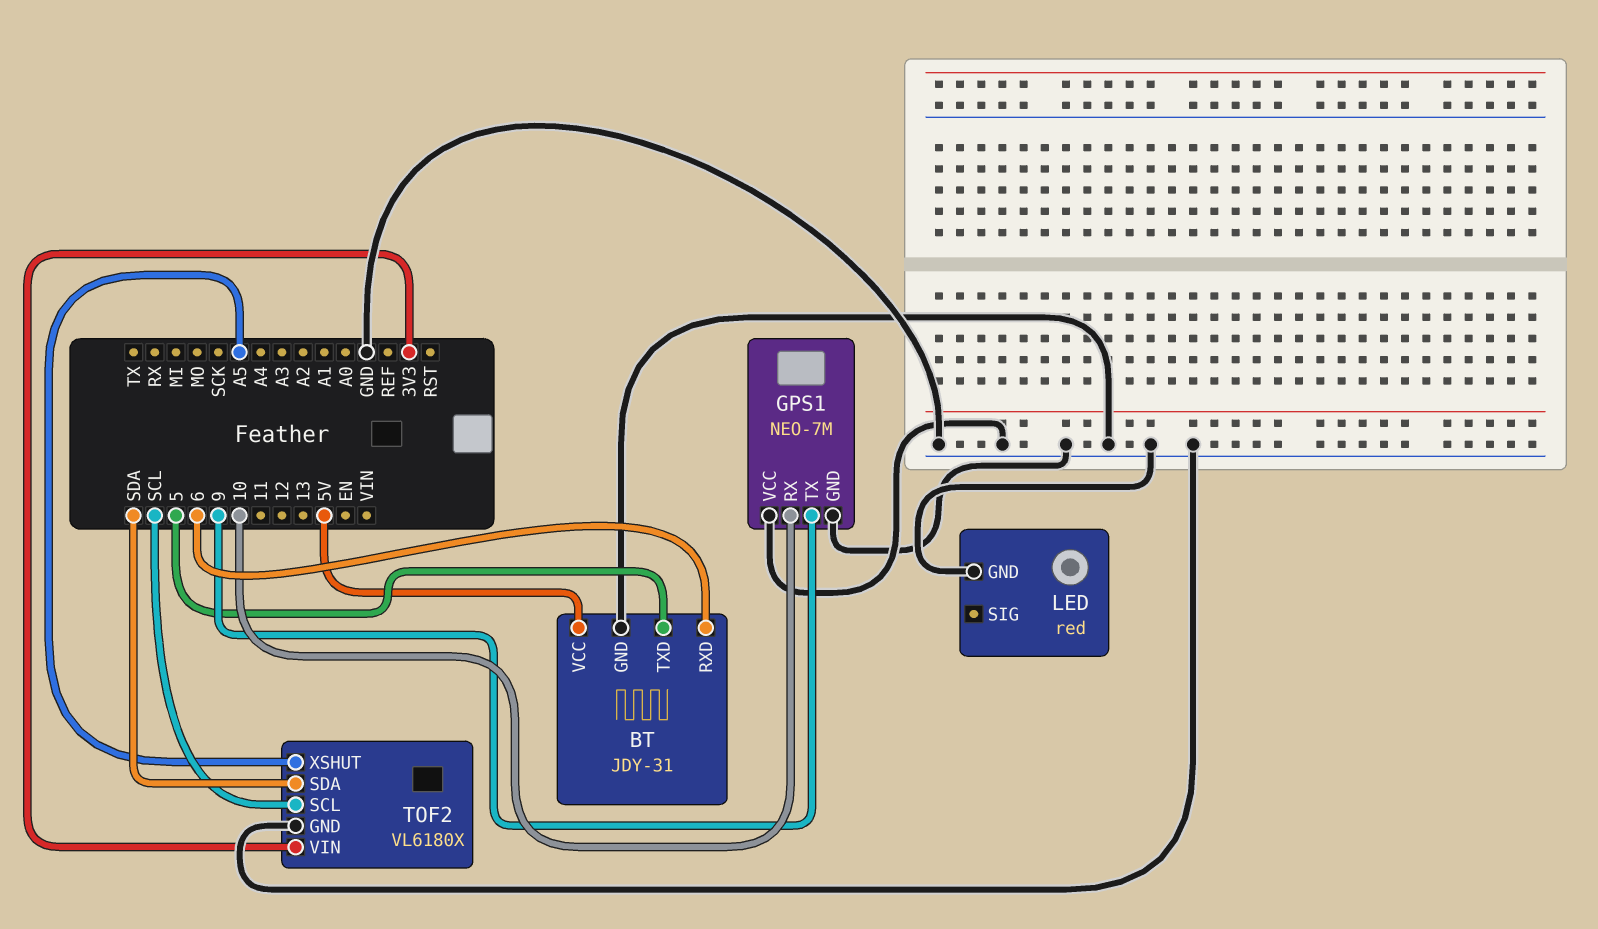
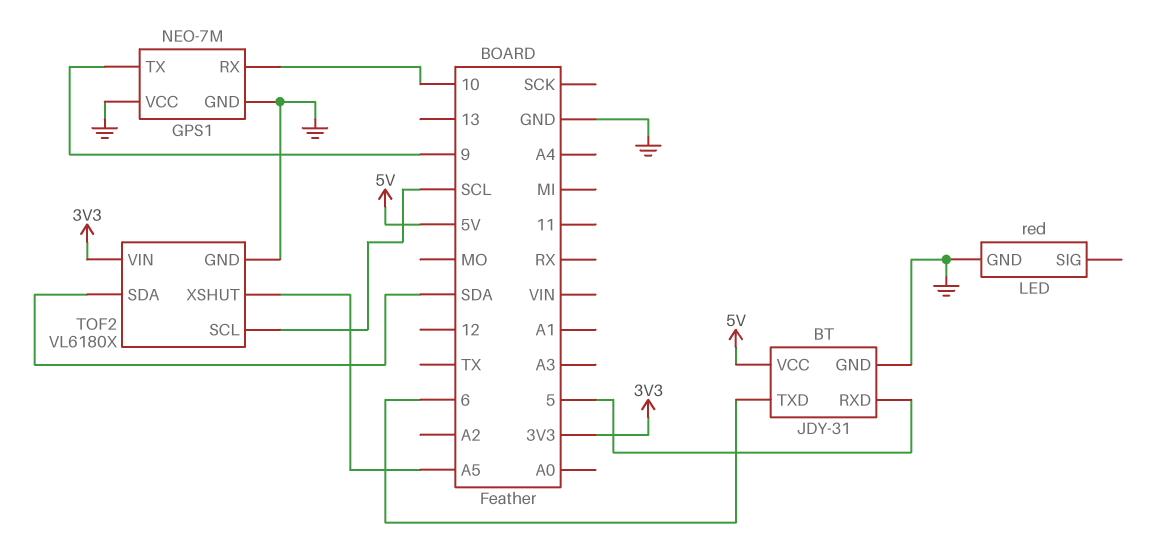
BT pin RXD: 6 -> 5
BT pin TXD: 5 -> 6

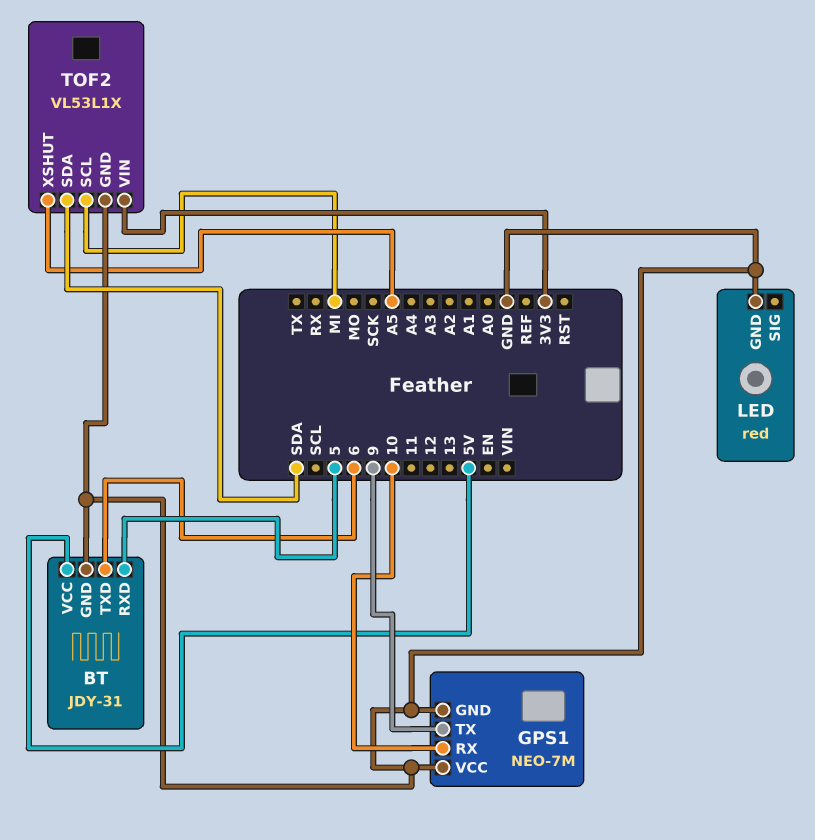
TOF2: VL6180X -> VL53L1X
TOF2 pin SCL: SCL -> MI

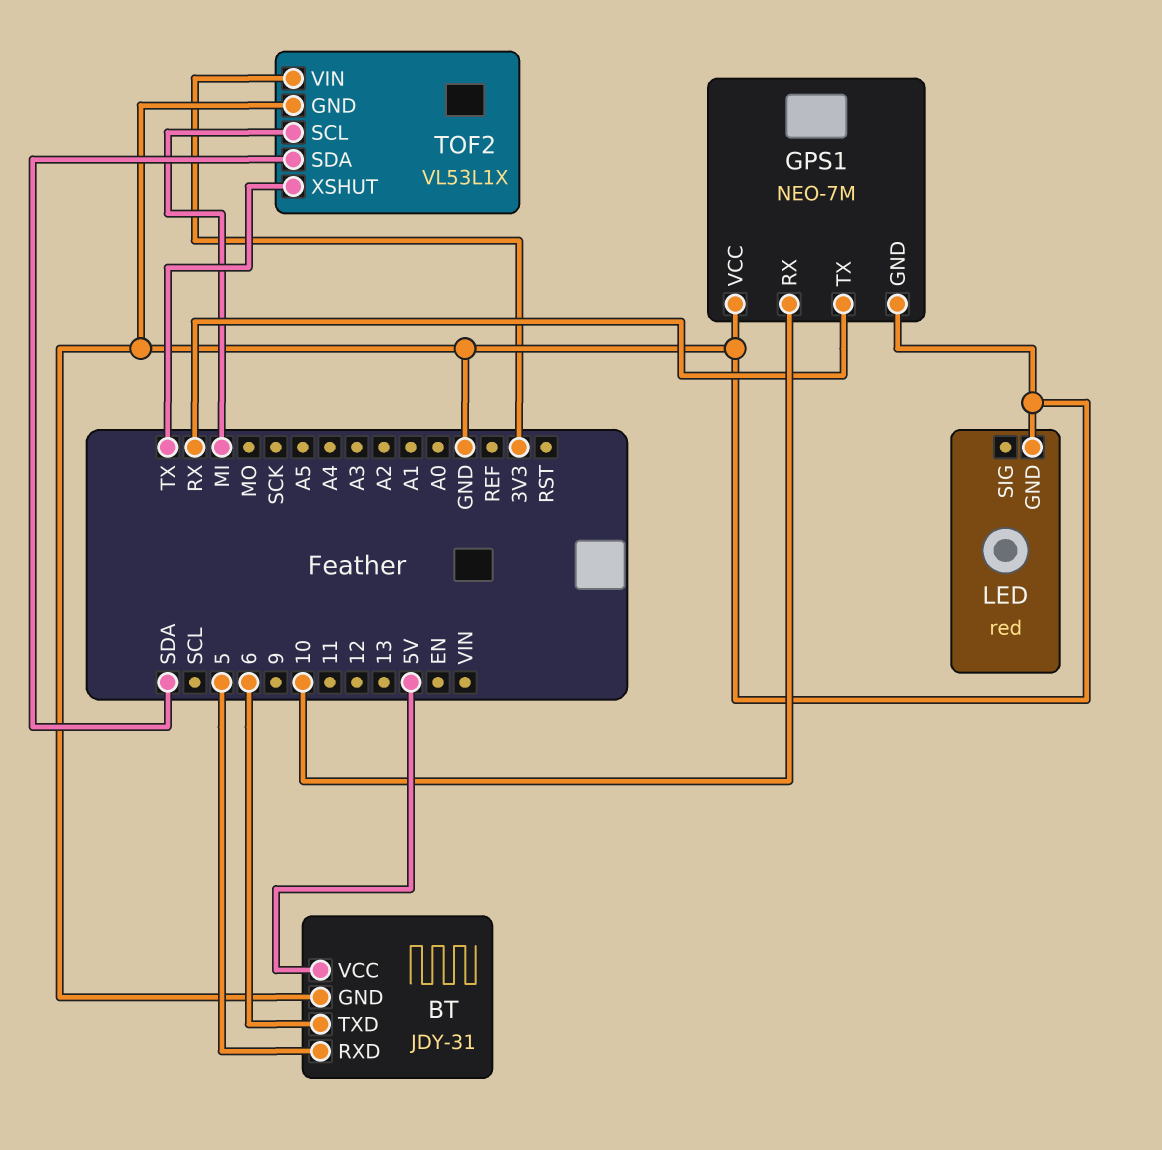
GPS1 pin TX: 9 -> RX
TOF2 pin XSHUT: A5 -> TX

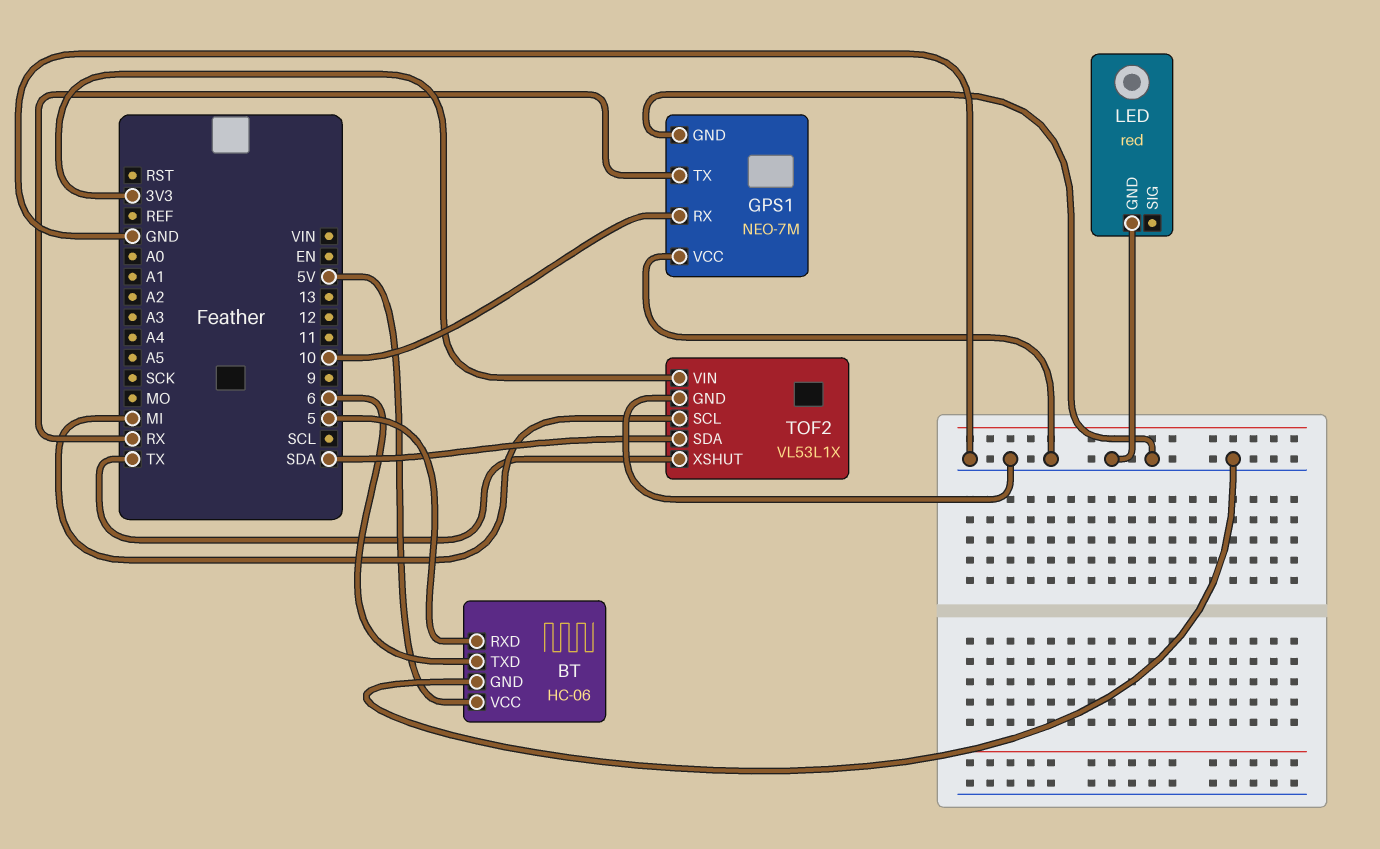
BT: JDY-31 -> HC-06

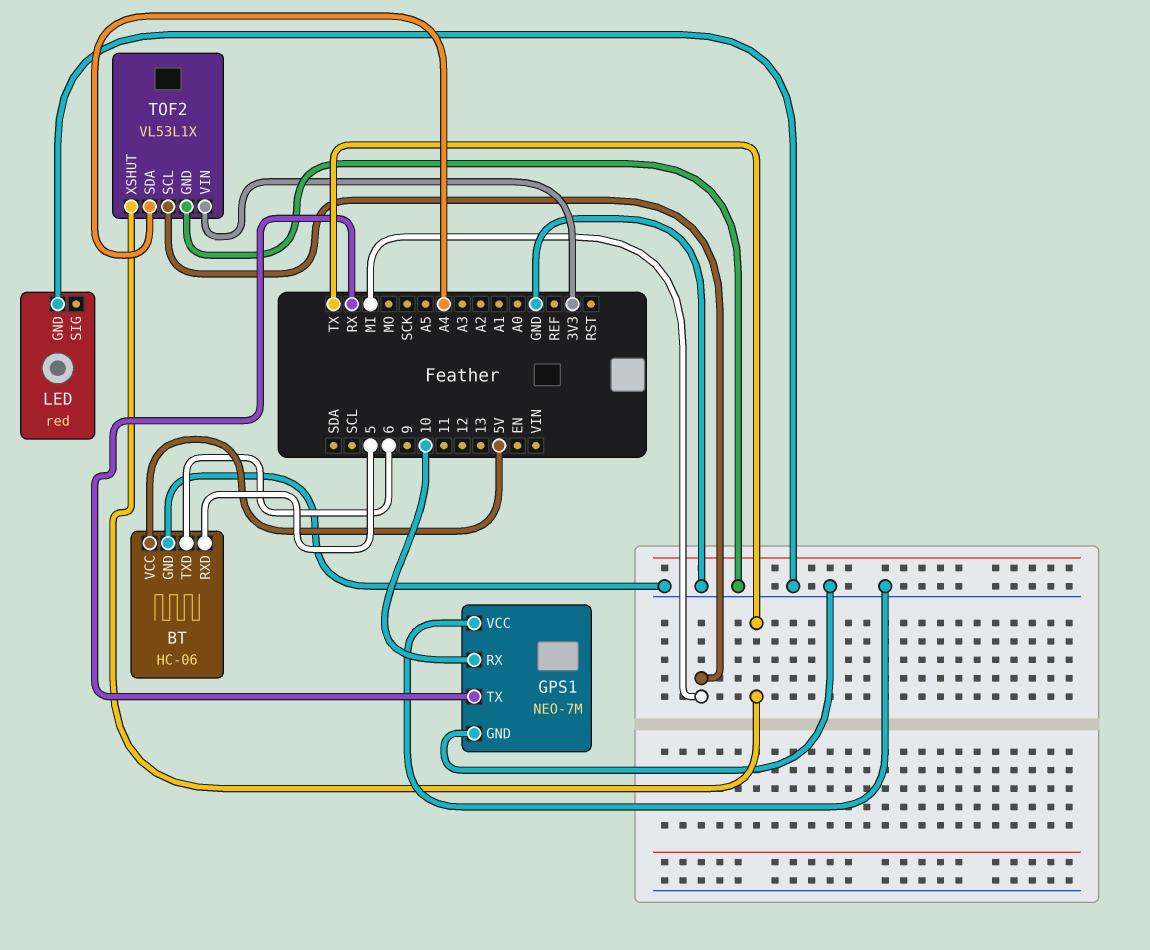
TOF2 pin SDA: SDA -> A4

